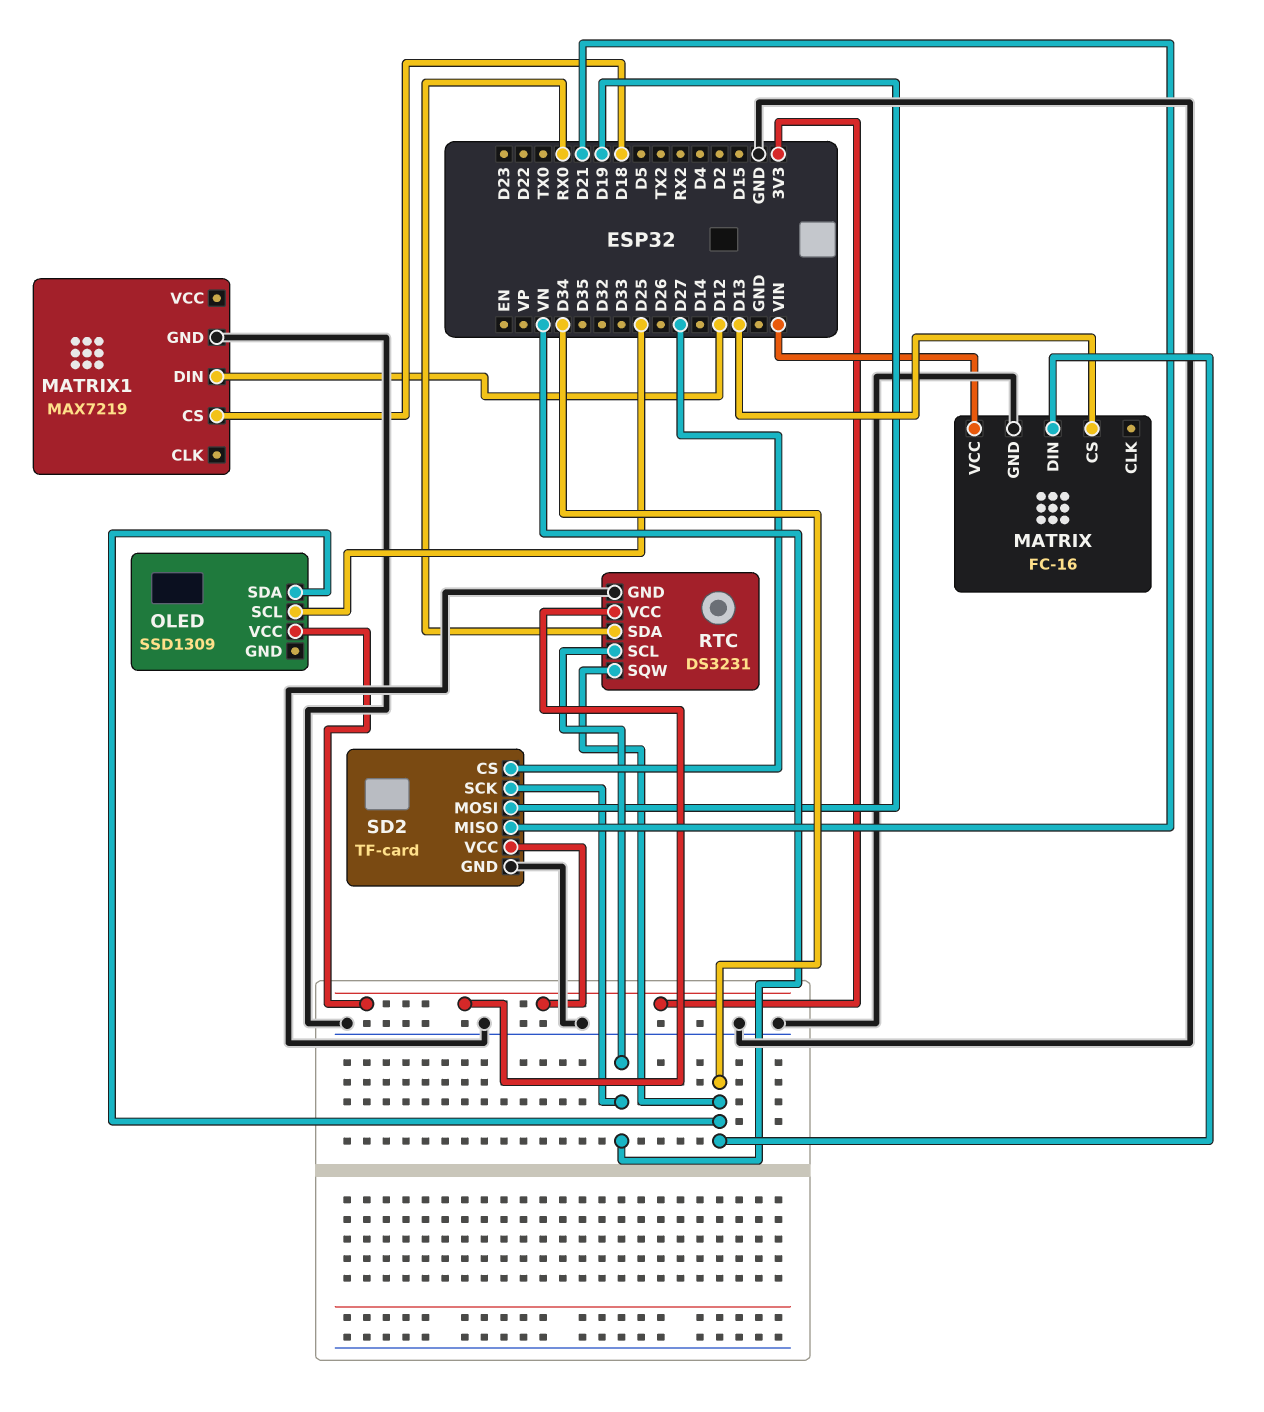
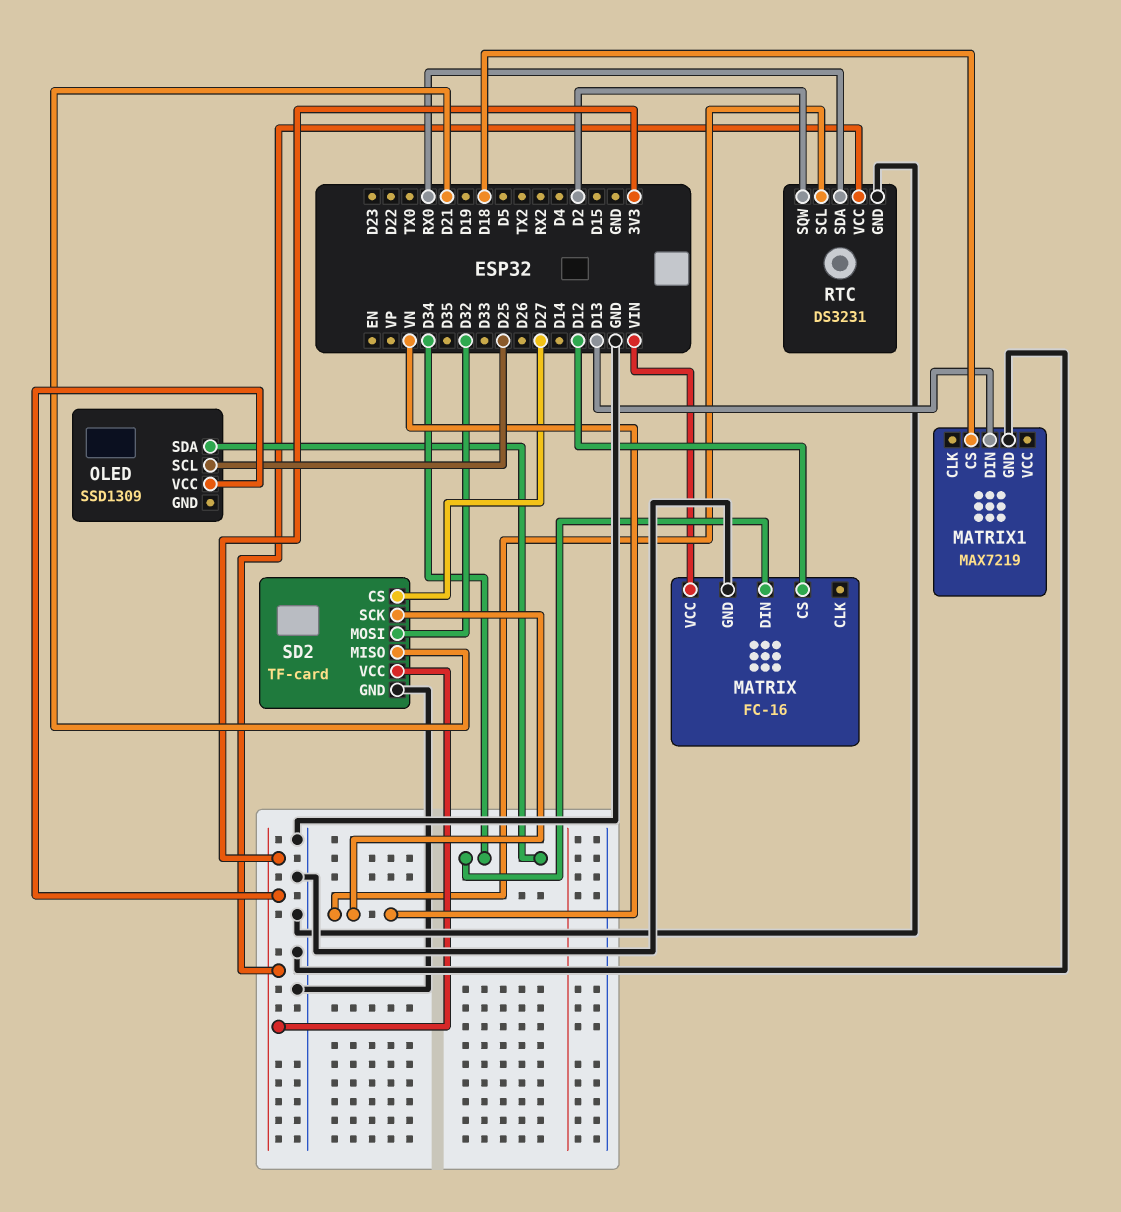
MATRIX pin CS: D13 -> D12
MATRIX1 pin DIN: D12 -> D13
RTC pin SQW: D34 -> D2
SD2 pin MOSI: D19 -> D32

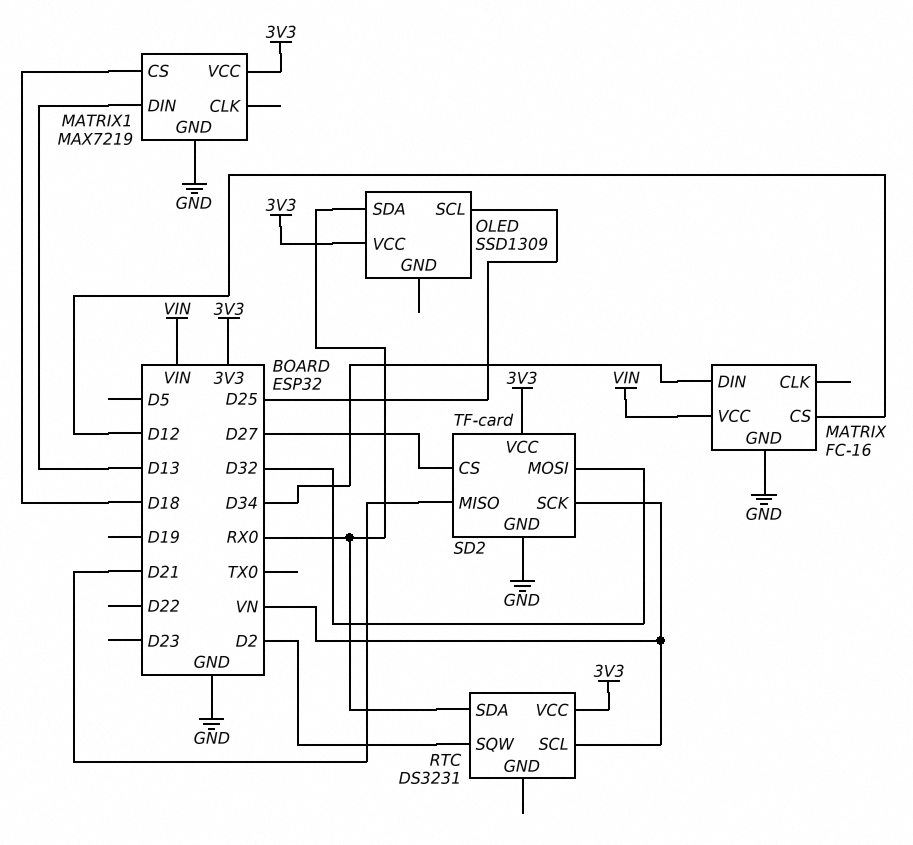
MATRIX1 pin VCC: none -> 3V3
OLED pin SDA: D34 -> RX0
RTC pin GND: GND -> none

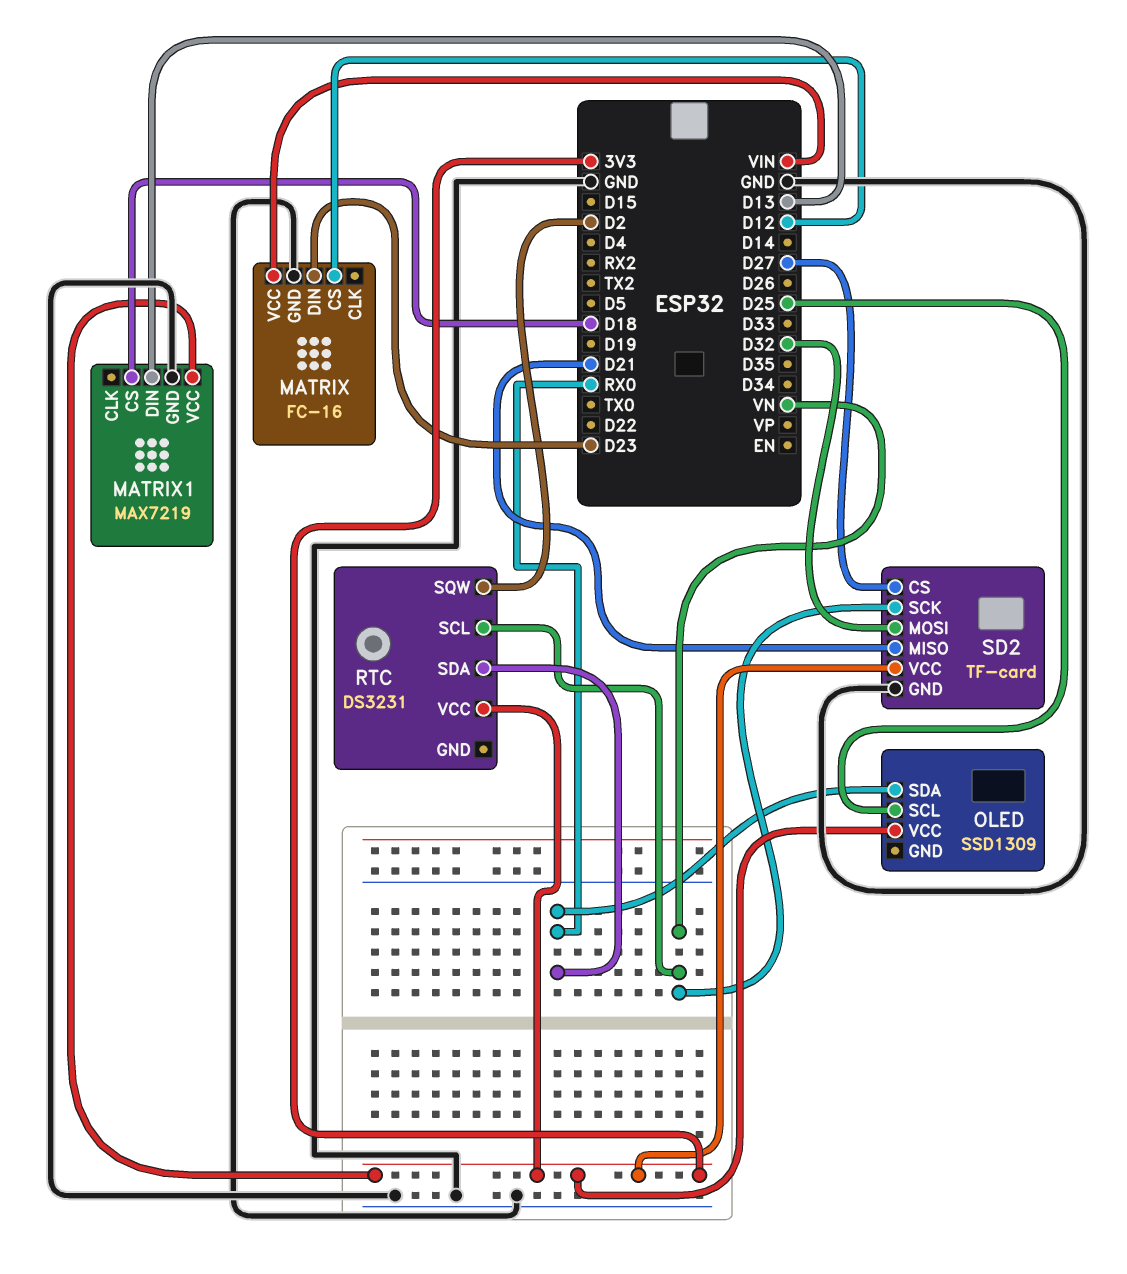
MATRIX pin DIN: D34 -> D23

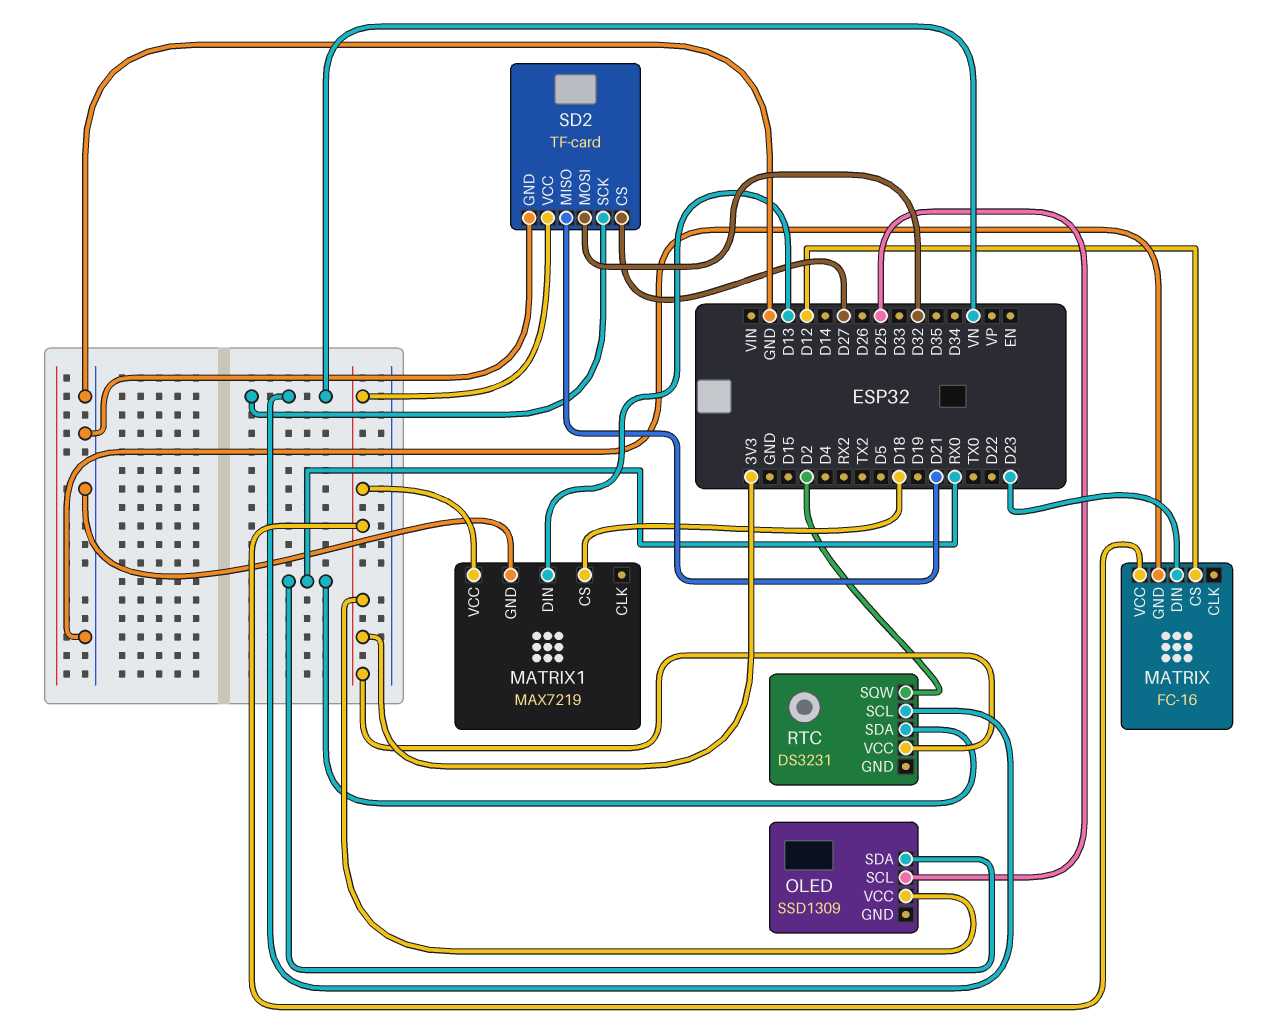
MATRIX pin VCC: VIN -> 3V3

